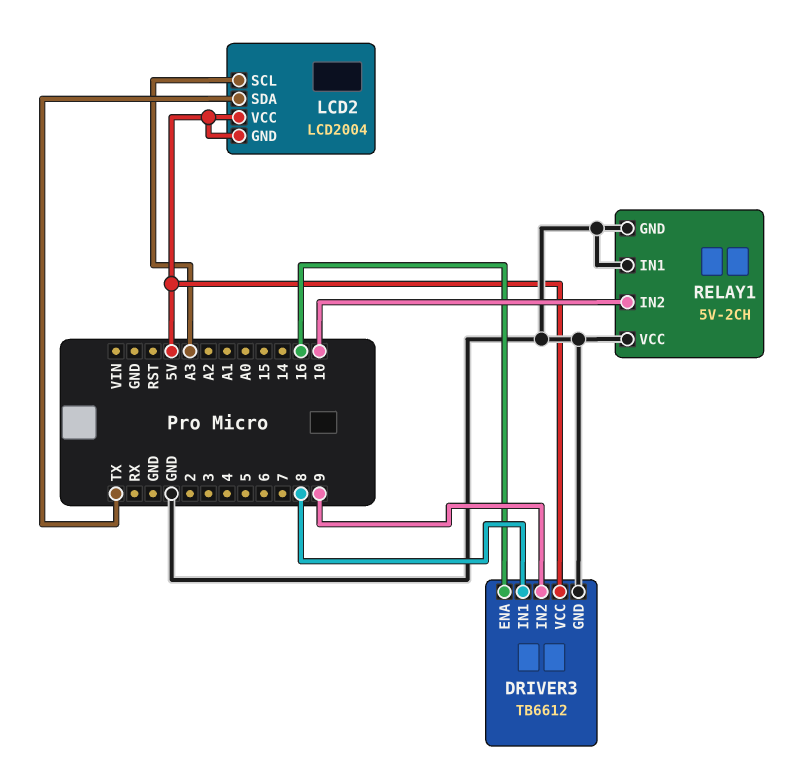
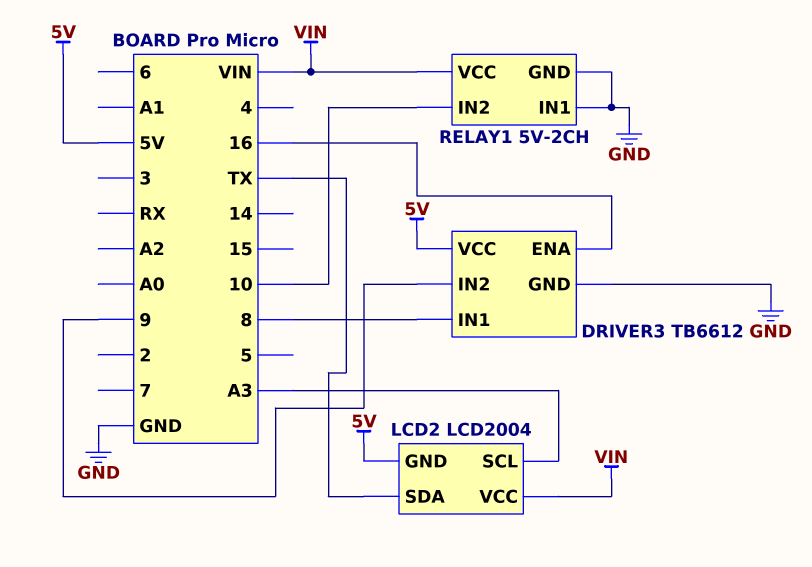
LCD2 pin VCC: 5V -> VIN
RELAY1 pin VCC: GND -> VIN

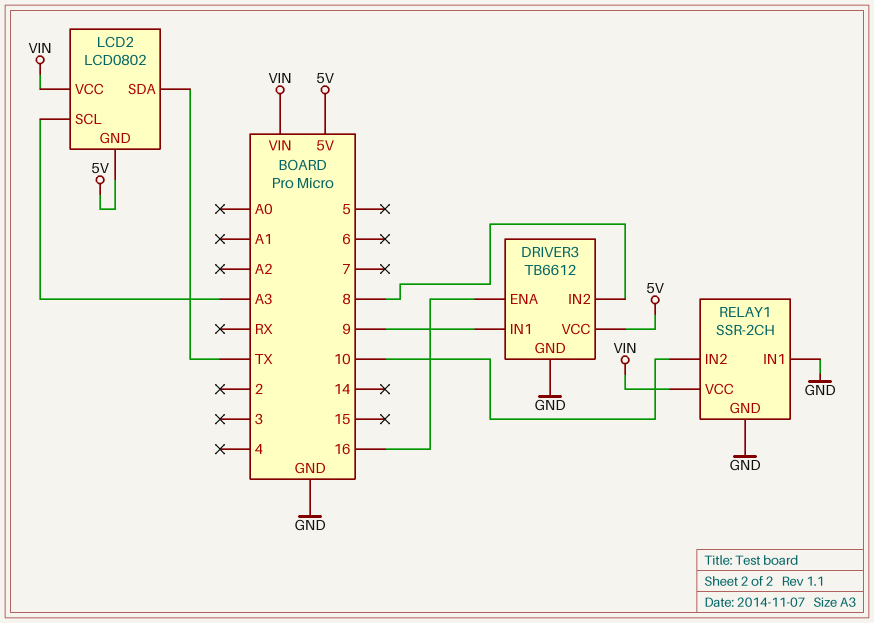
DRIVER3 pin IN1: 8 -> 9
DRIVER3 pin IN2: 9 -> 8
LCD2: LCD2004 -> LCD0802
RELAY1: 5V-2CH -> SSR-2CH

